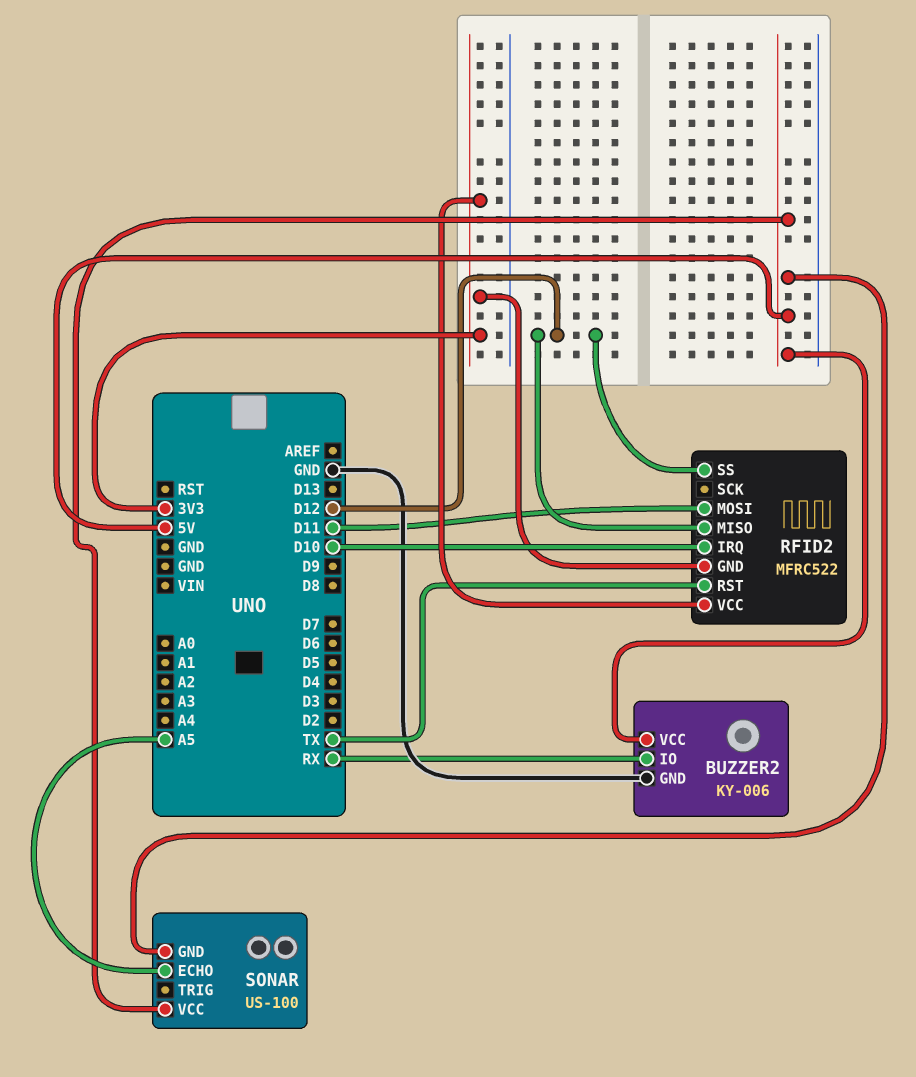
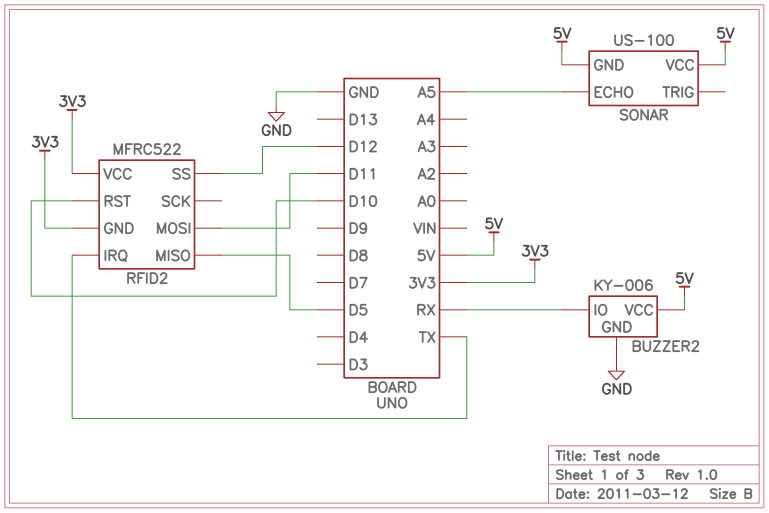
RFID2 pin IRQ: D10 -> TX
RFID2 pin MISO: D12 -> D5
RFID2 pin RST: TX -> D10

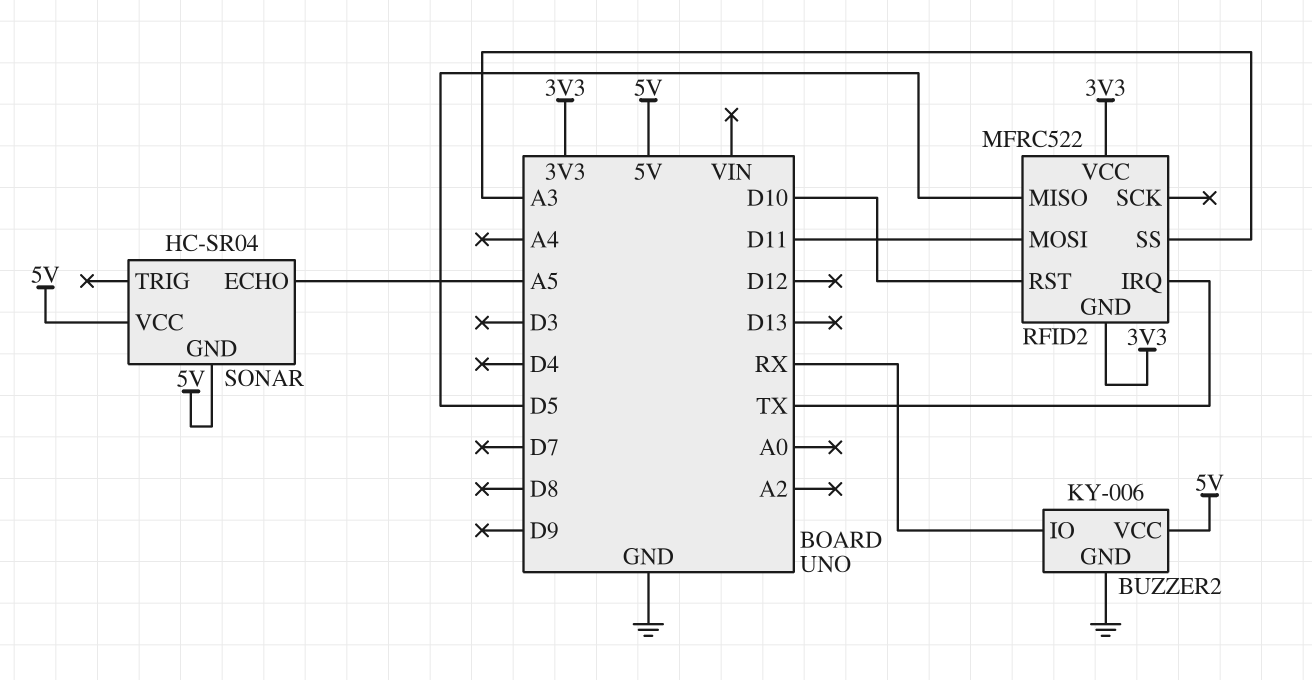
RFID2 pin SS: D12 -> A3
SONAR: US-100 -> HC-SR04

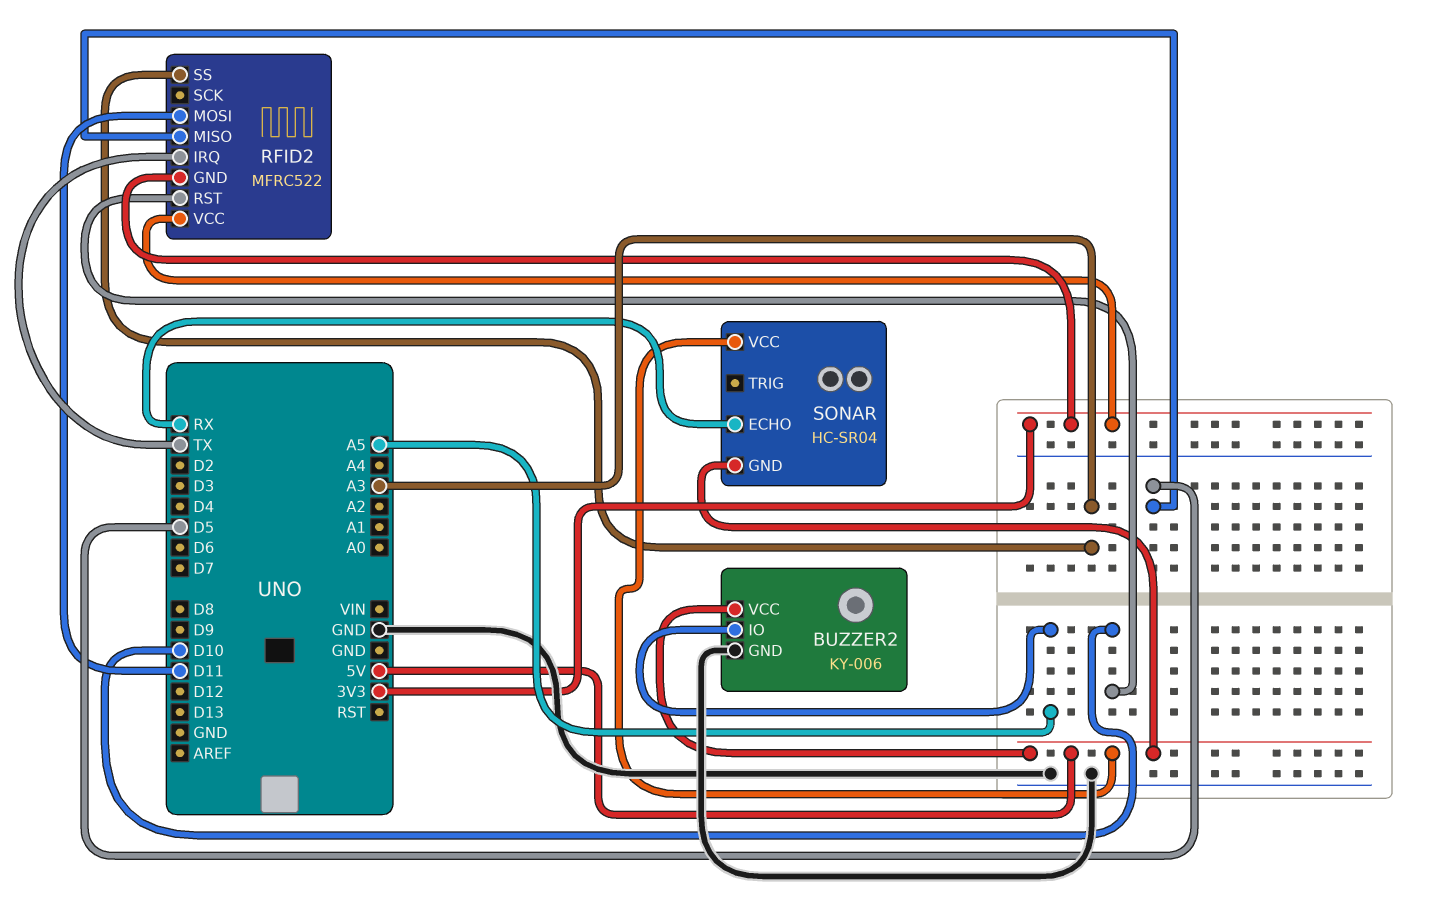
BUZZER2 pin IO: RX -> A5
SONAR pin ECHO: A5 -> RX

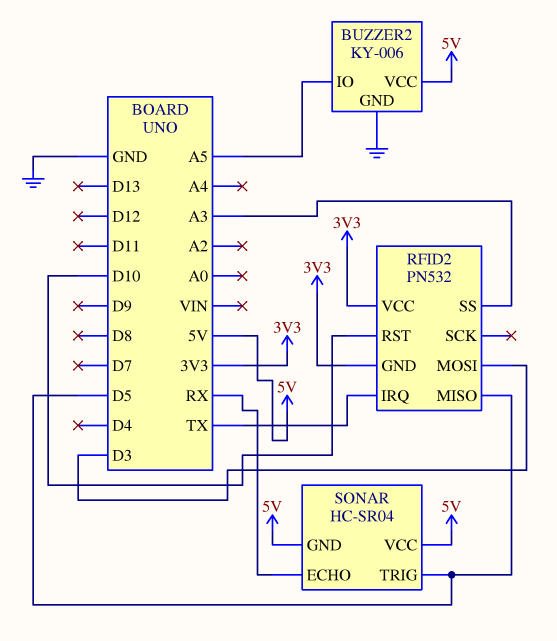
RFID2: MFRC522 -> PN532
RFID2 pin MOSI: D11 -> D3
SONAR pin TRIG: none -> D5

